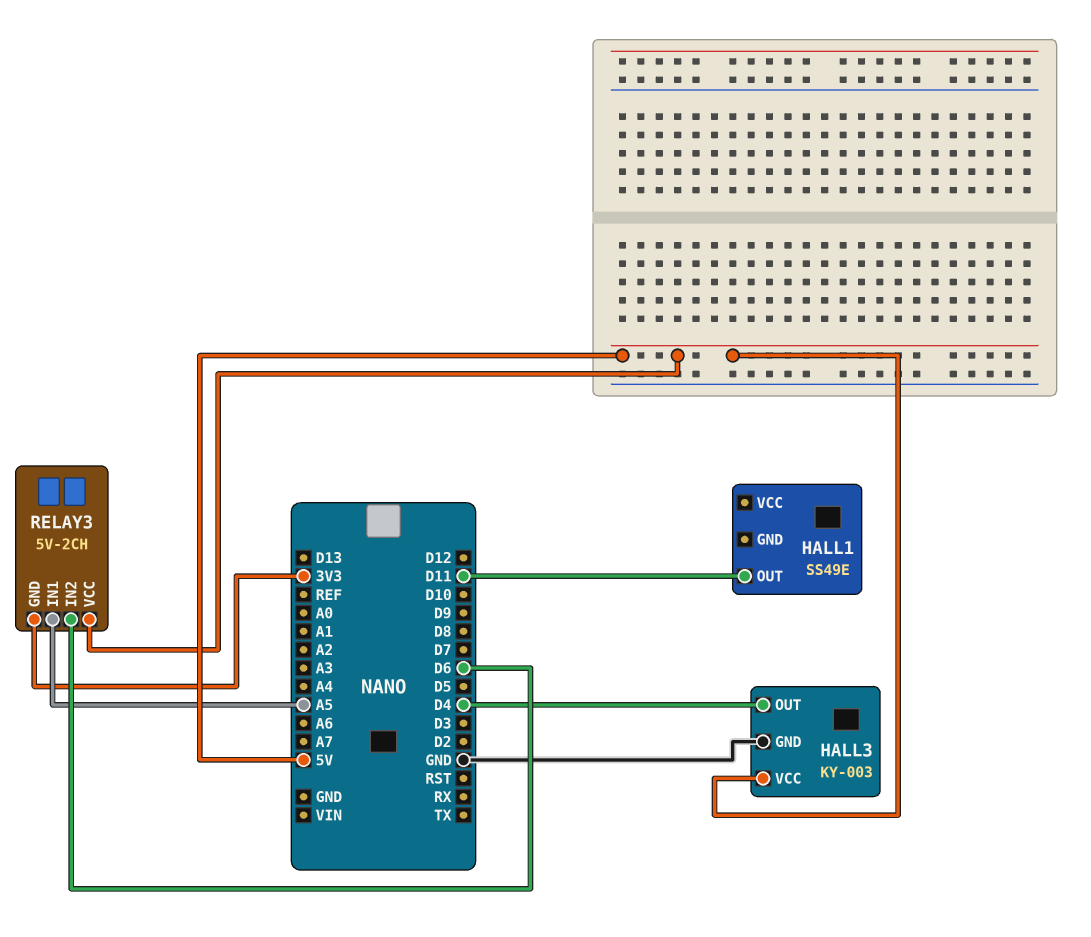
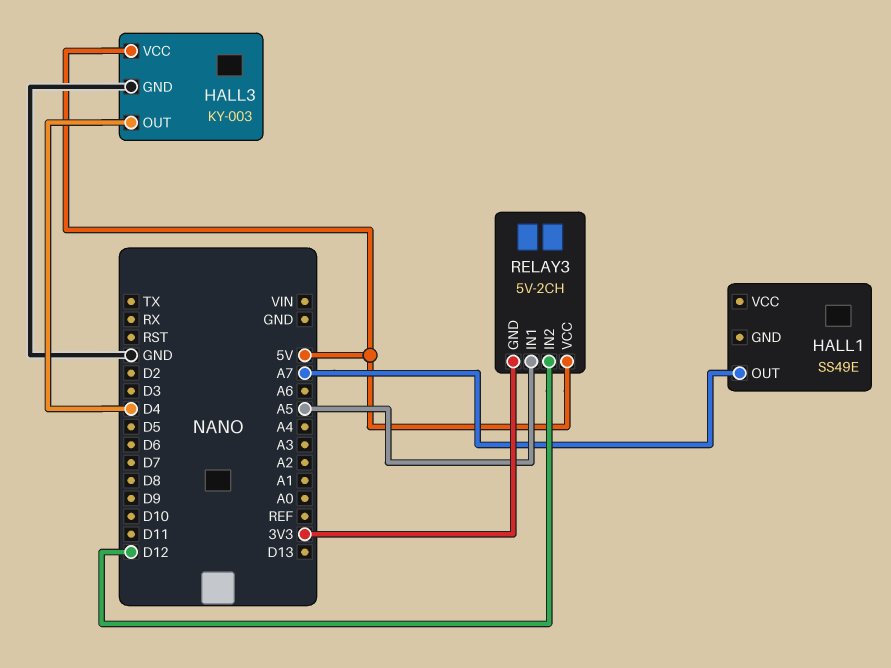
HALL1 pin OUT: D11 -> A7
RELAY3 pin IN2: D6 -> D12

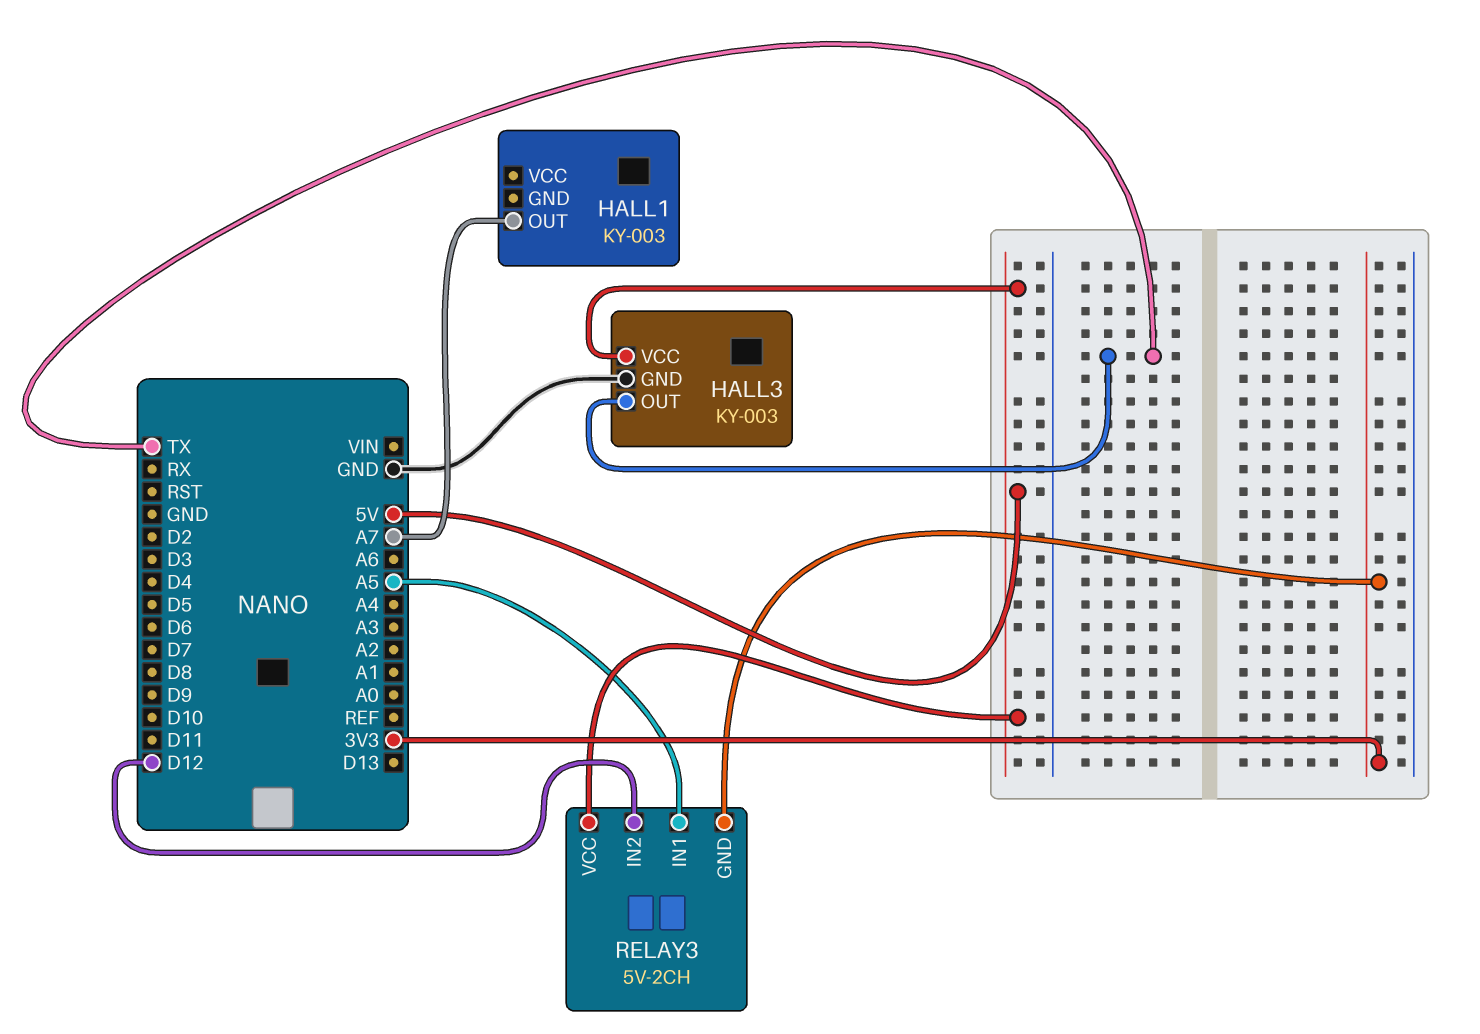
HALL1: SS49E -> KY-003
HALL3 pin OUT: D4 -> TX

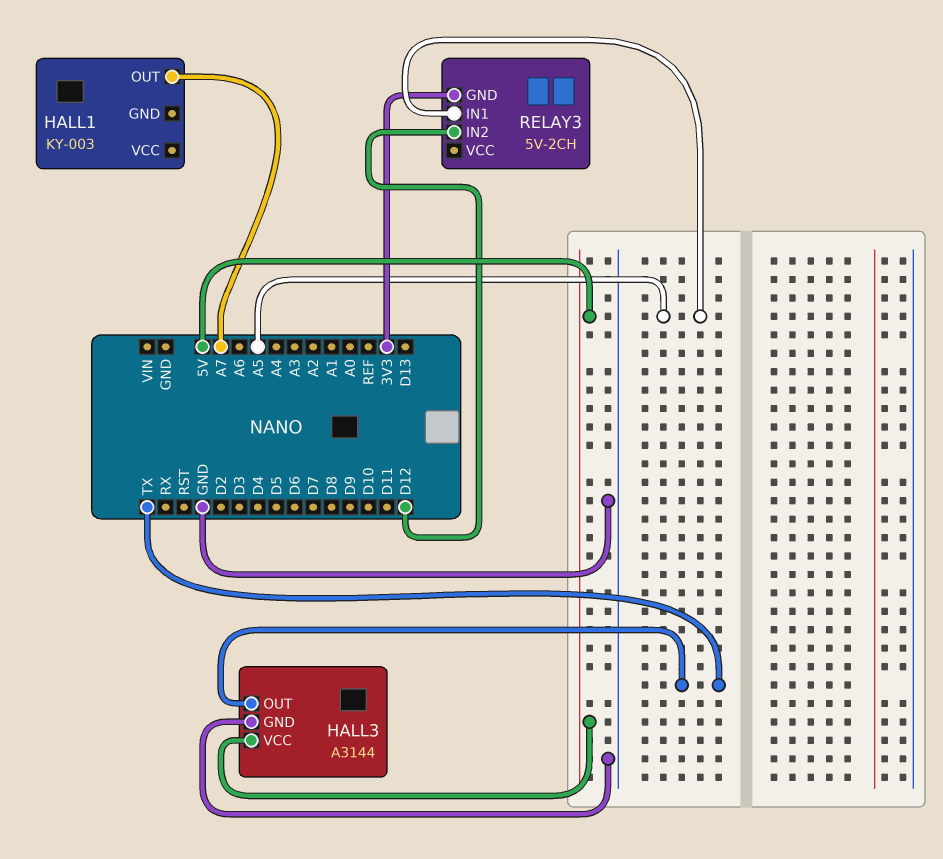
HALL3: KY-003 -> A3144
RELAY3 pin VCC: 5V -> none

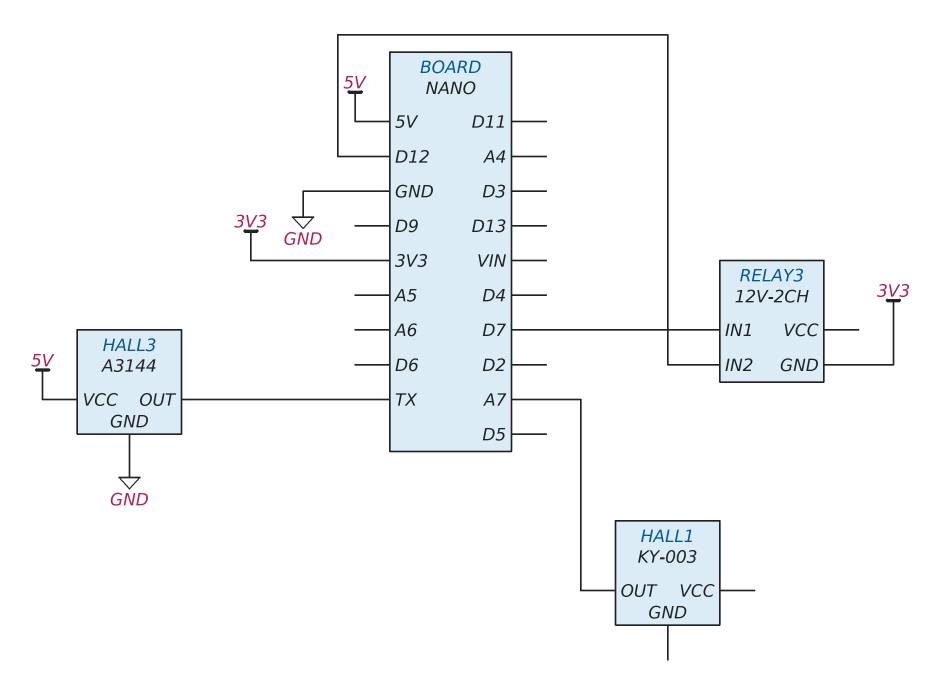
RELAY3: 5V-2CH -> 12V-2CH
RELAY3 pin IN1: A5 -> D7

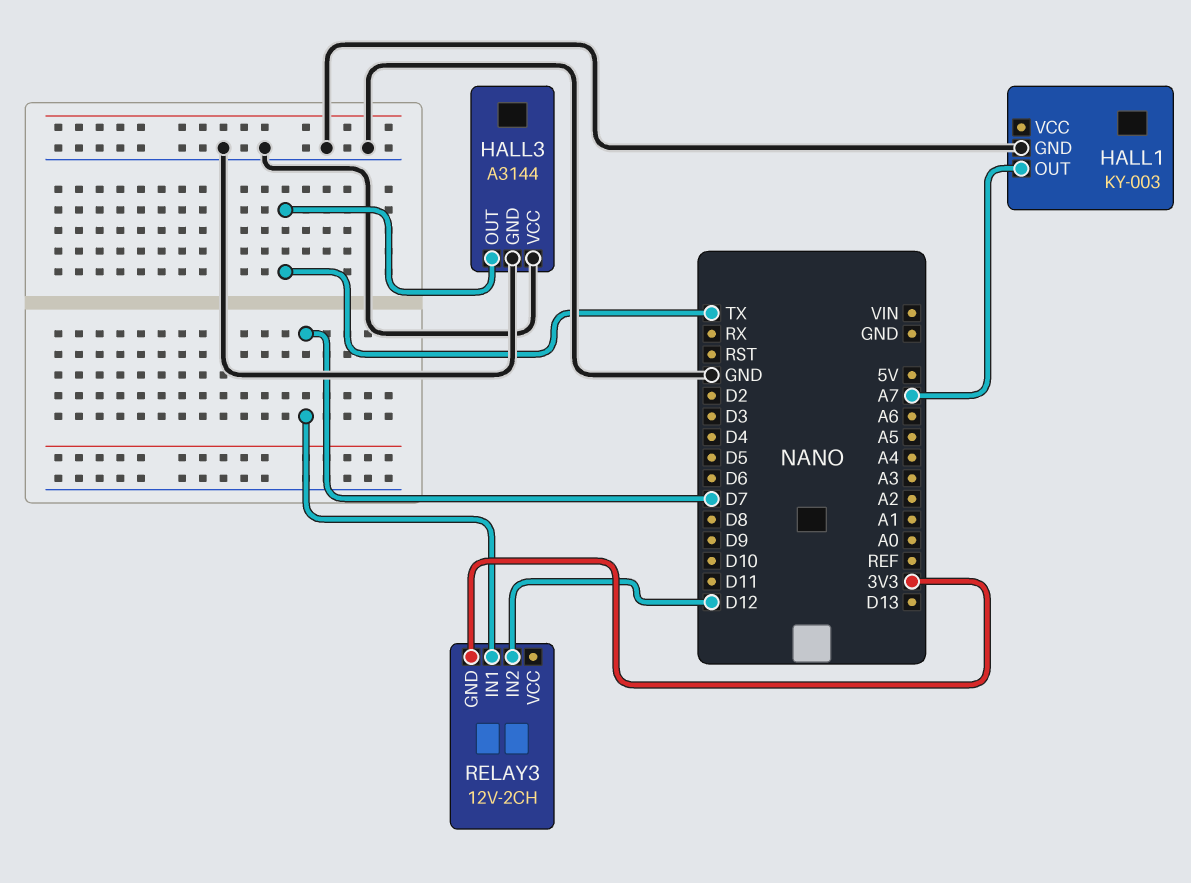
HALL1 pin GND: none -> GND
HALL3 pin VCC: 5V -> GND

